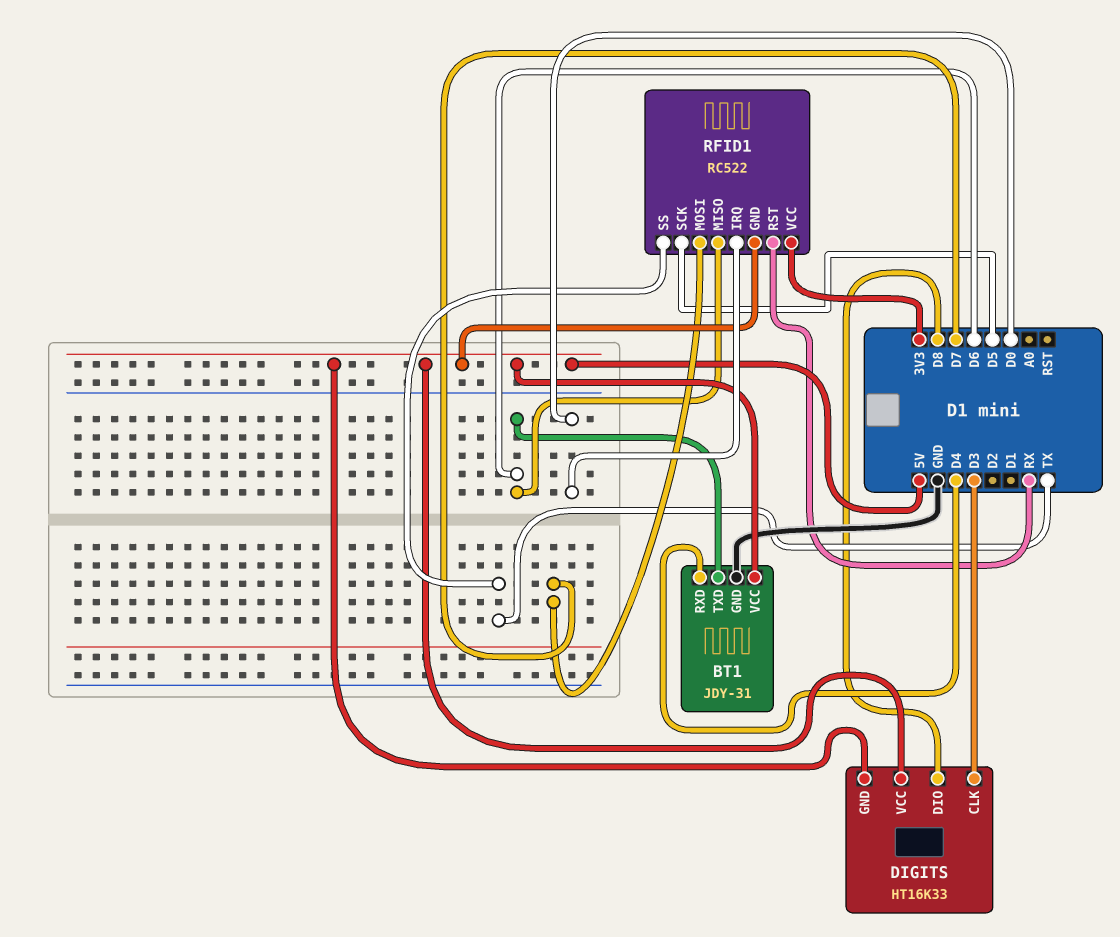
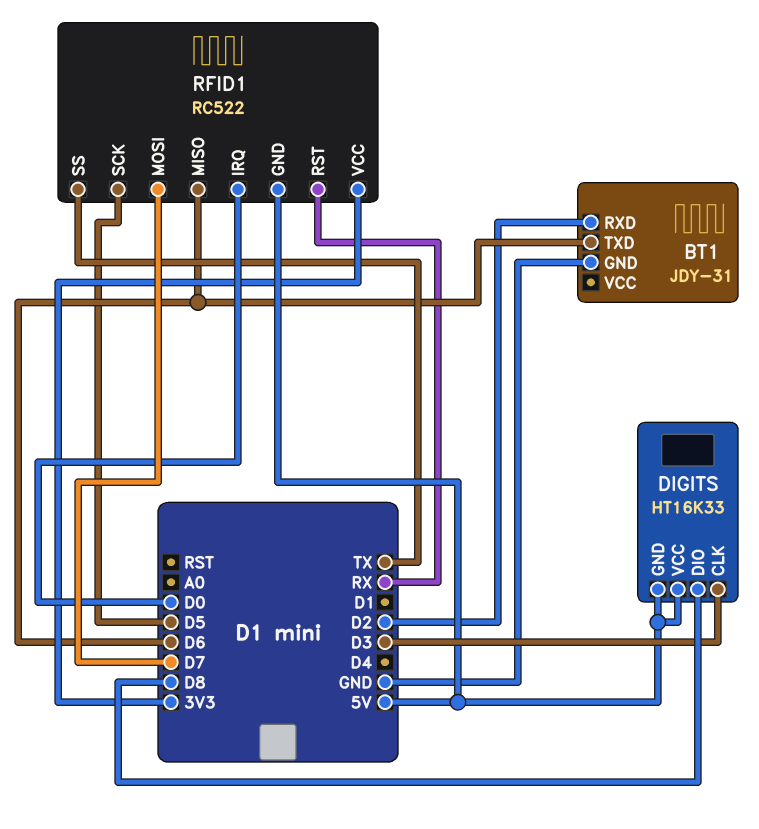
BT1 pin RXD: D4 -> D2
BT1 pin VCC: 5V -> none

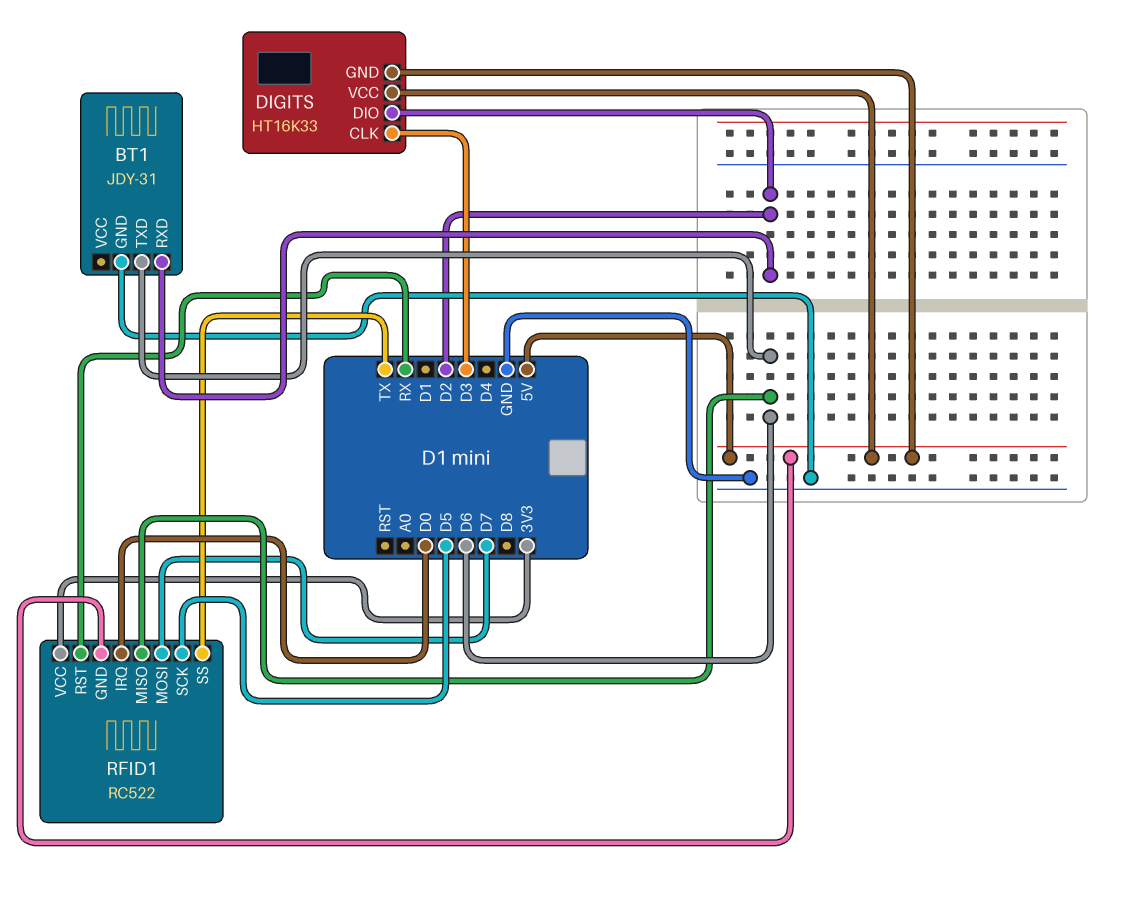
DIGITS pin DIO: D8 -> D2

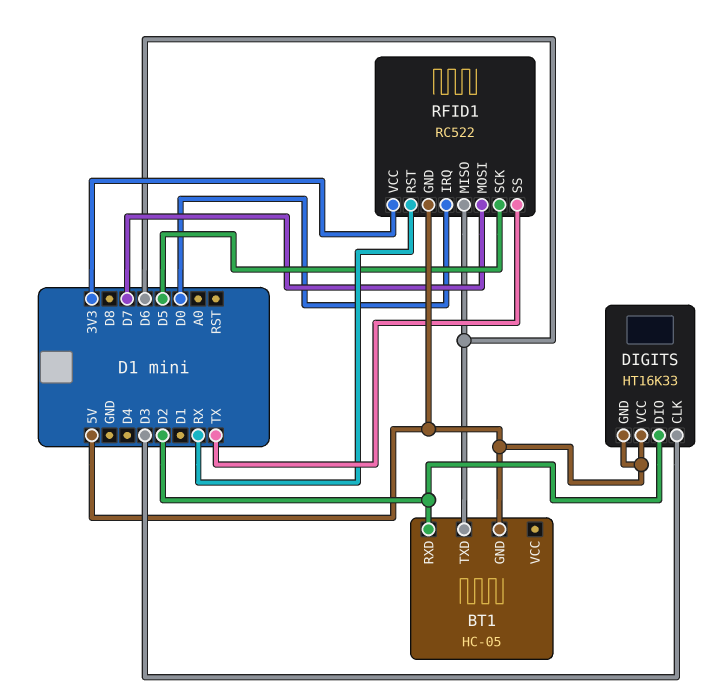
BT1: JDY-31 -> HC-05
BT1 pin GND: GND -> 5V

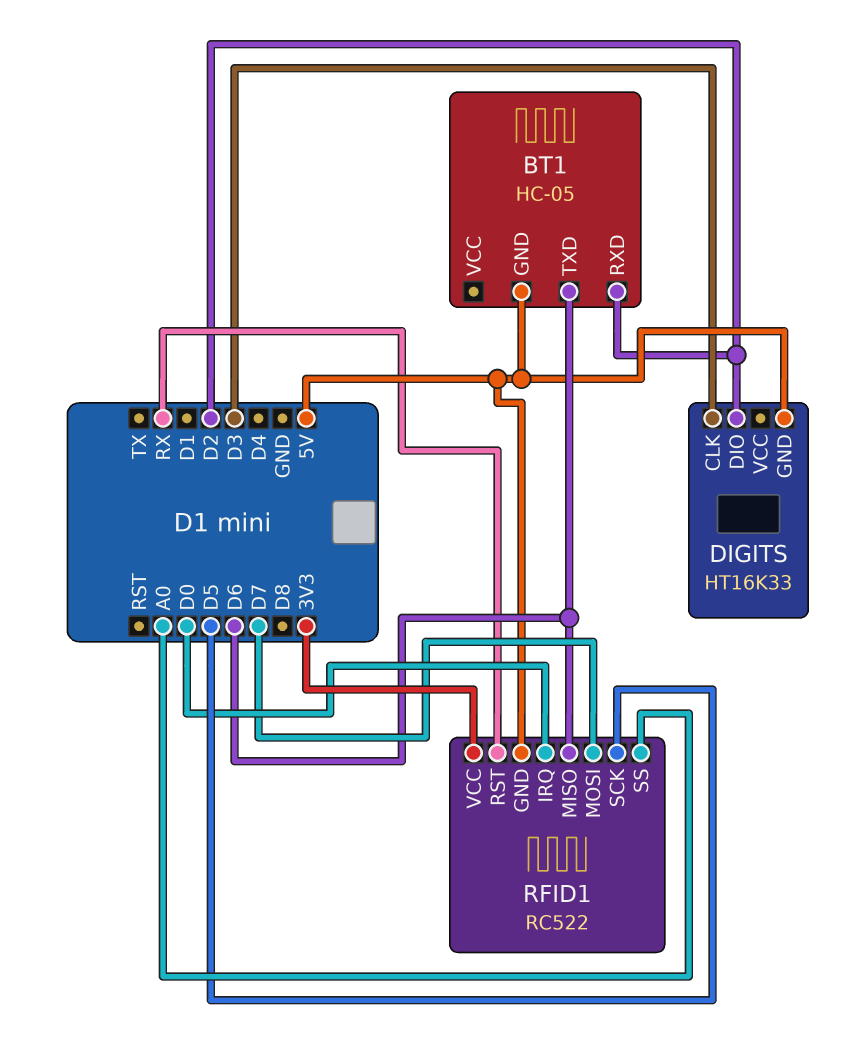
DIGITS pin VCC: 5V -> none
RFID1 pin SS: TX -> A0

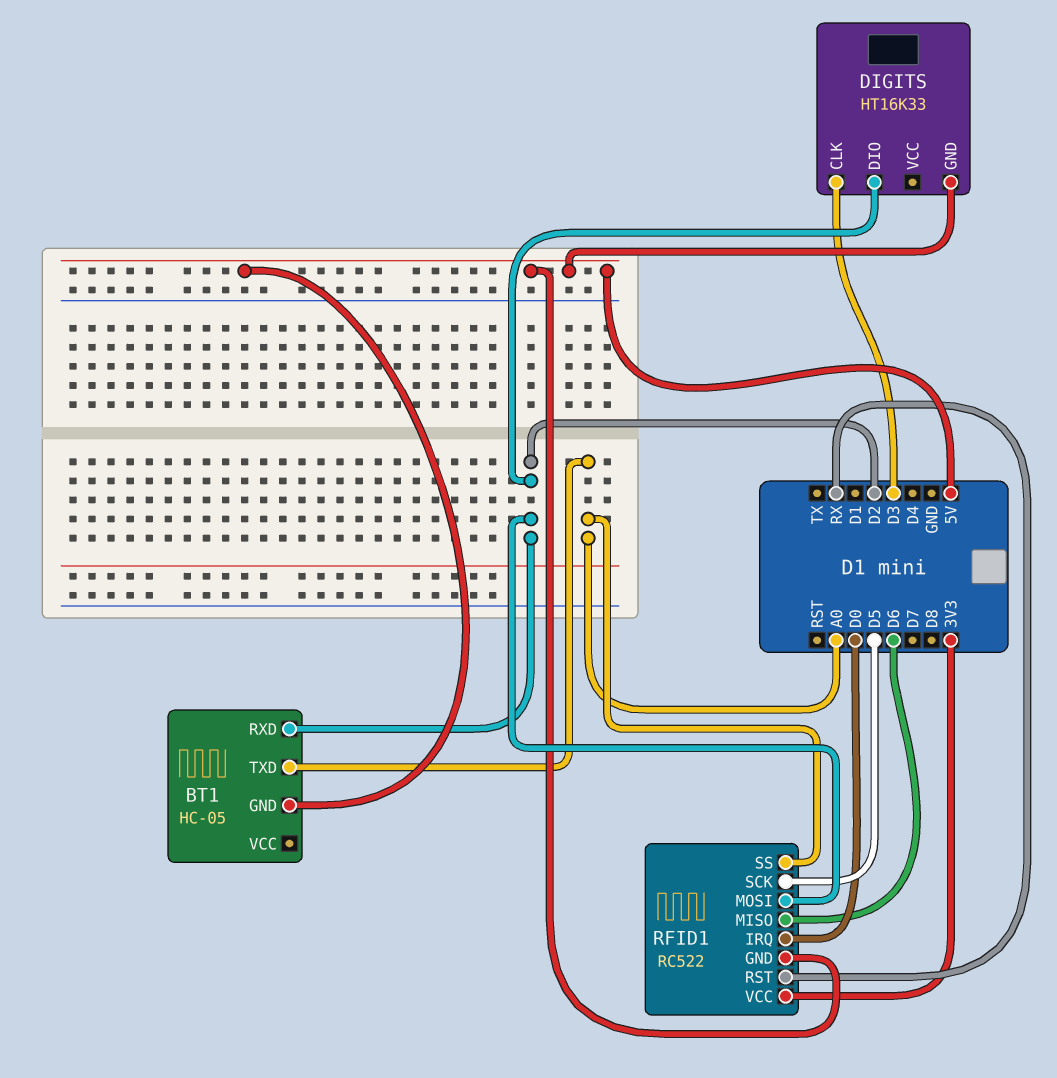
BT1 pin TXD: D6 -> A0
RFID1 pin MOSI: D7 -> D2

